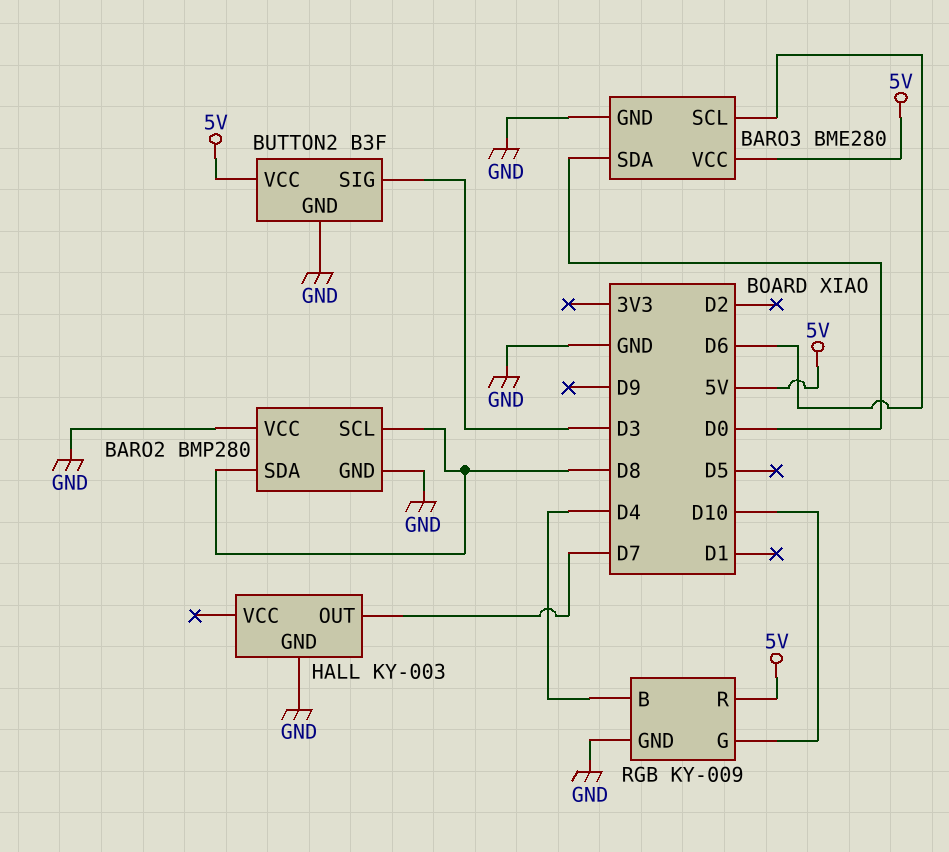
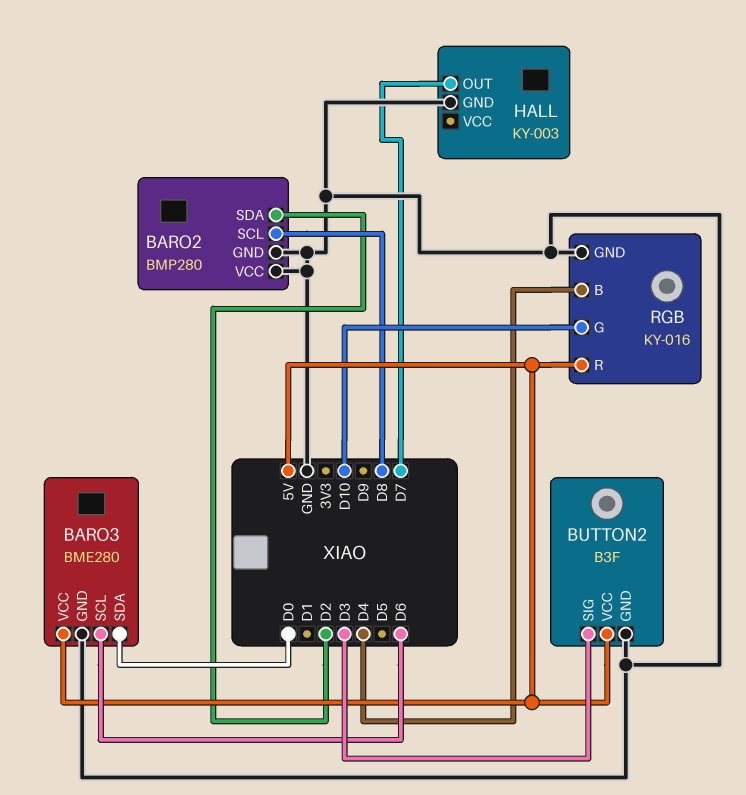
BARO2 pin SDA: D8 -> D2
RGB: KY-009 -> KY-016

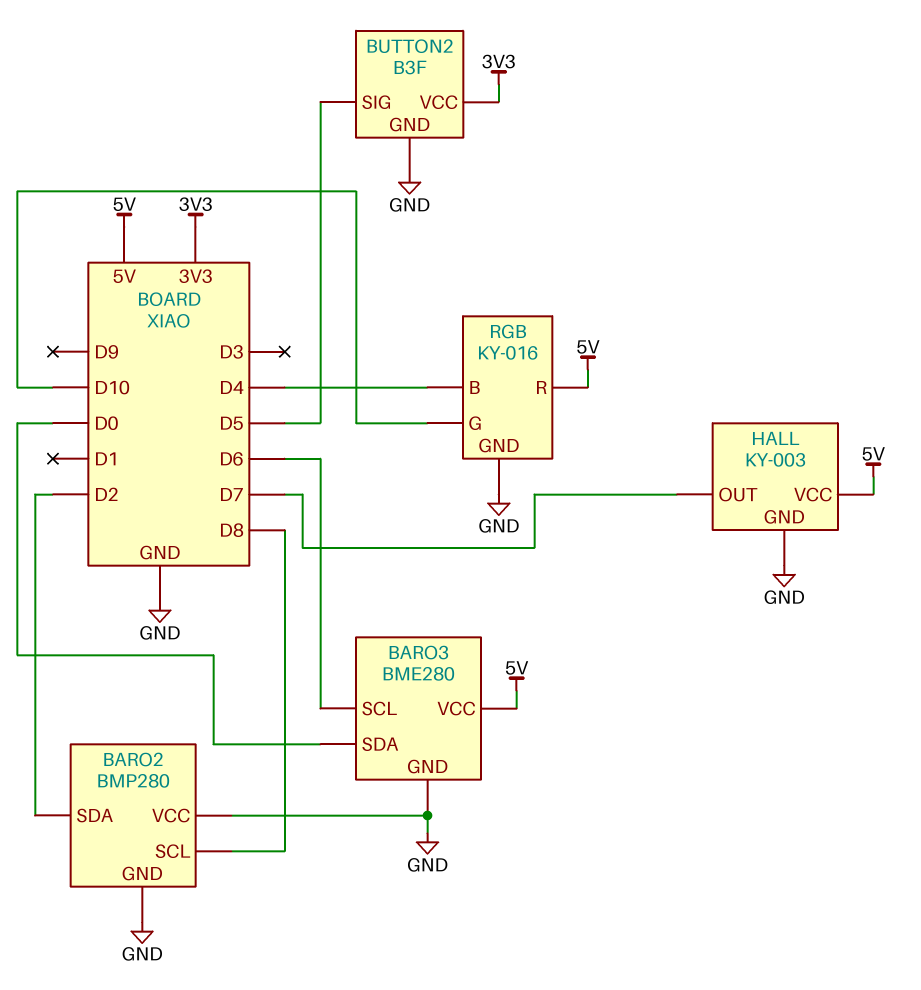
BUTTON2 pin SIG: D3 -> D5
BUTTON2 pin VCC: 5V -> 3V3
HALL pin VCC: none -> 5V

